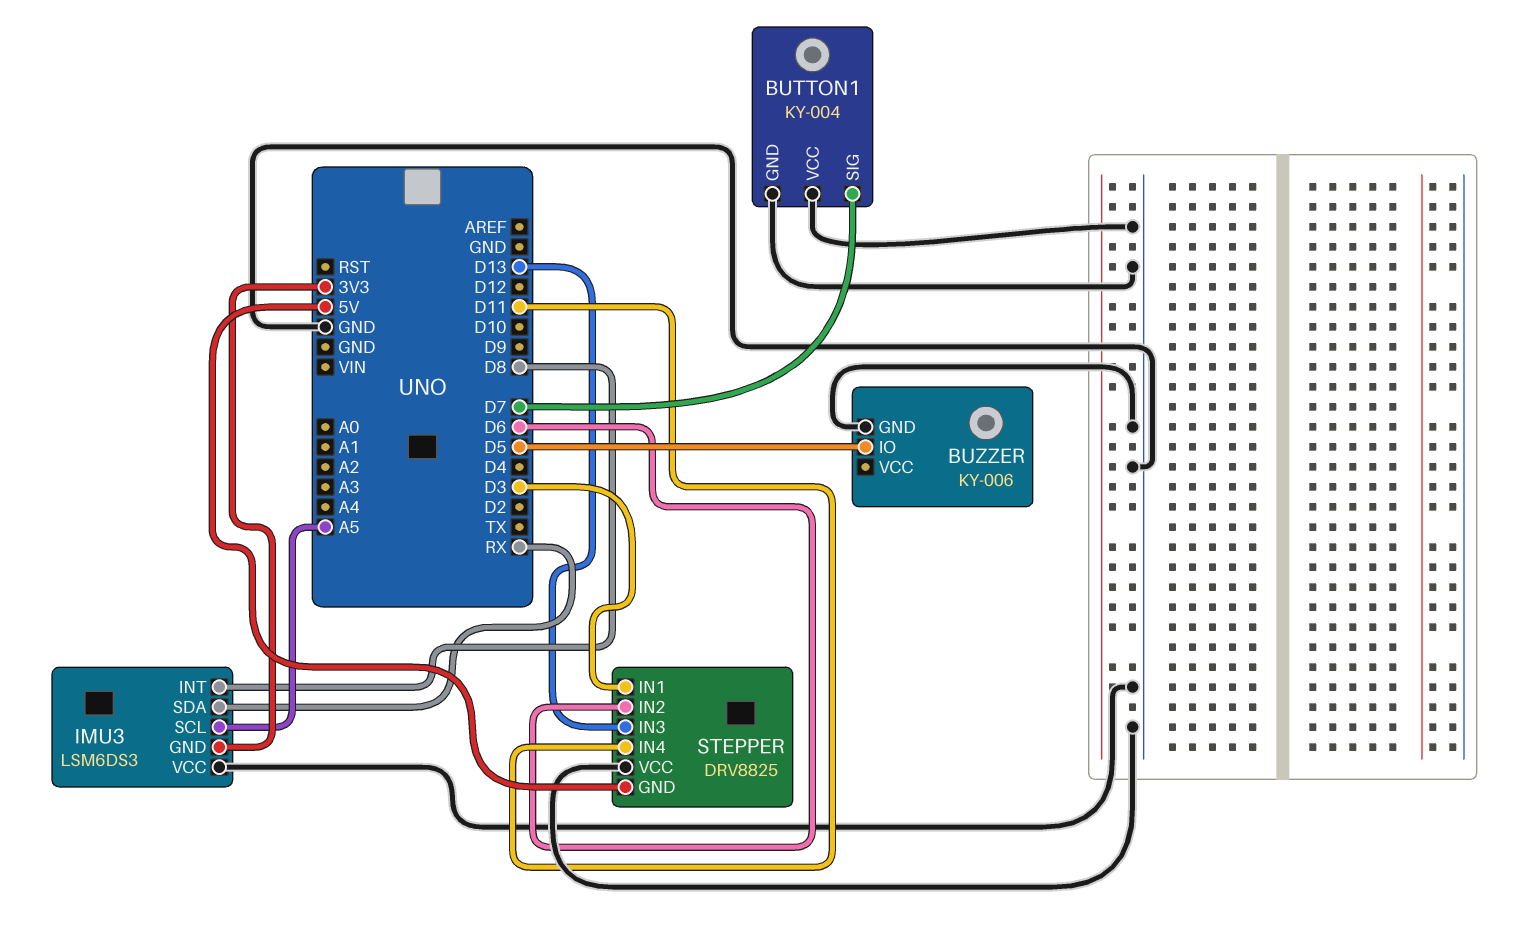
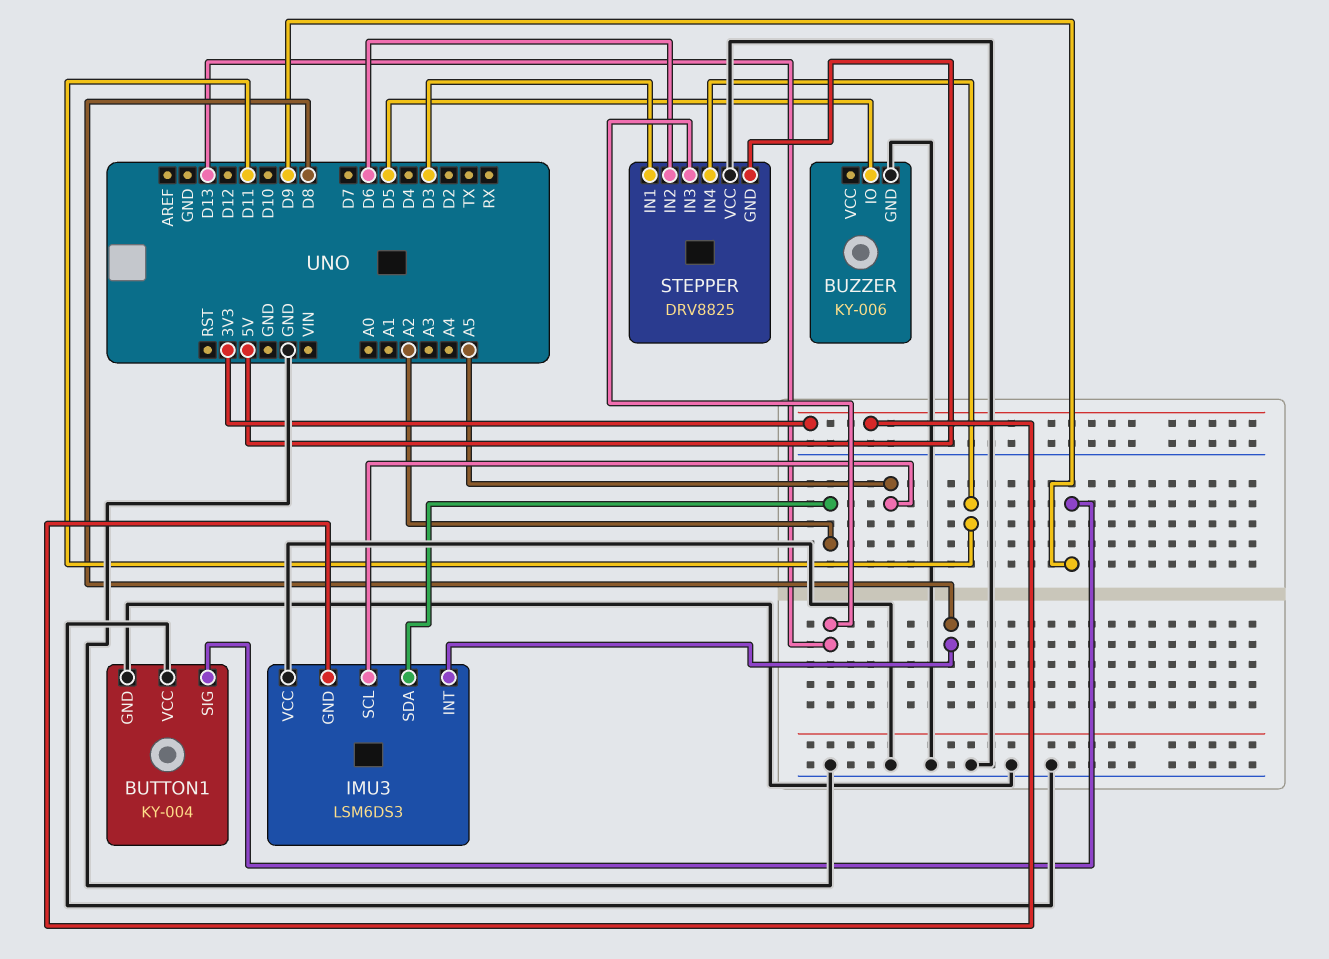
BUTTON1 pin SIG: D7 -> D9
IMU3 pin SDA: RX -> A2

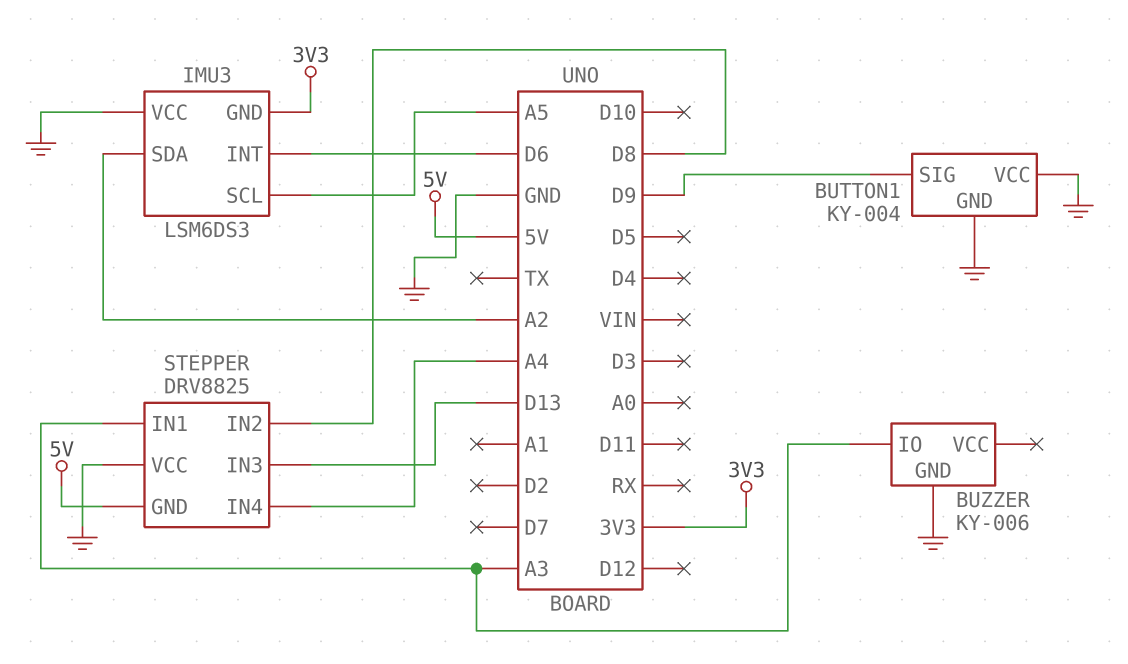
BUZZER pin IO: D5 -> A3
IMU3 pin INT: D8 -> D6
STEPPER pin IN1: D3 -> A3
STEPPER pin IN2: D6 -> D8
STEPPER pin IN4: D11 -> A4

